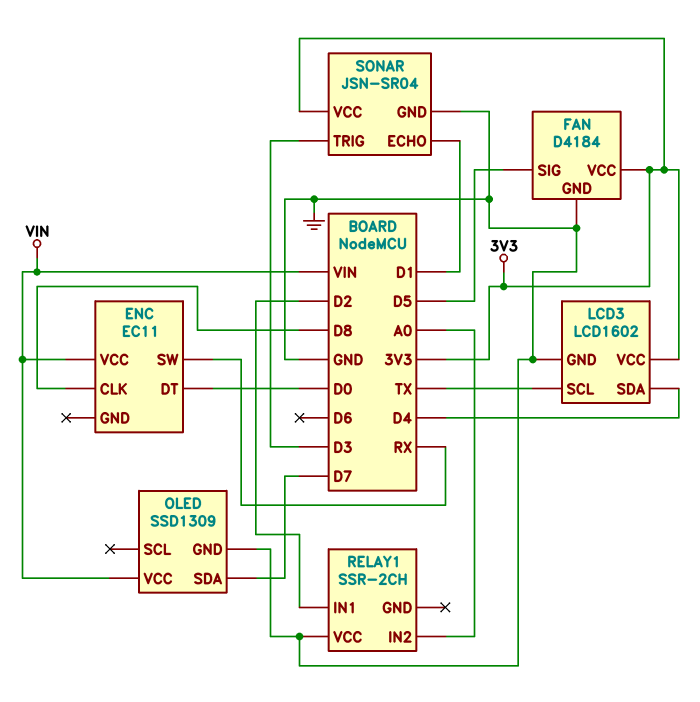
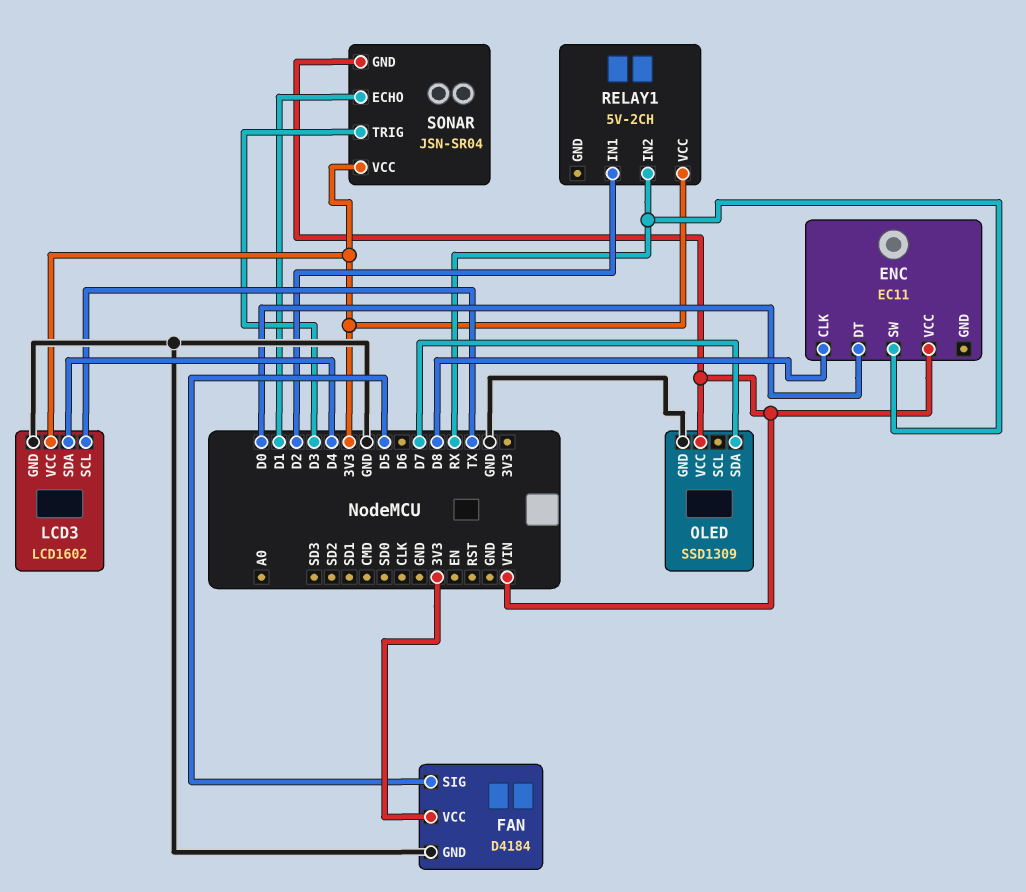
RELAY1: SSR-2CH -> 5V-2CH
RELAY1 pin IN2: A0 -> RX
RELAY1 pin VCC: GND -> 3V3
SONAR pin GND: GND -> VIN

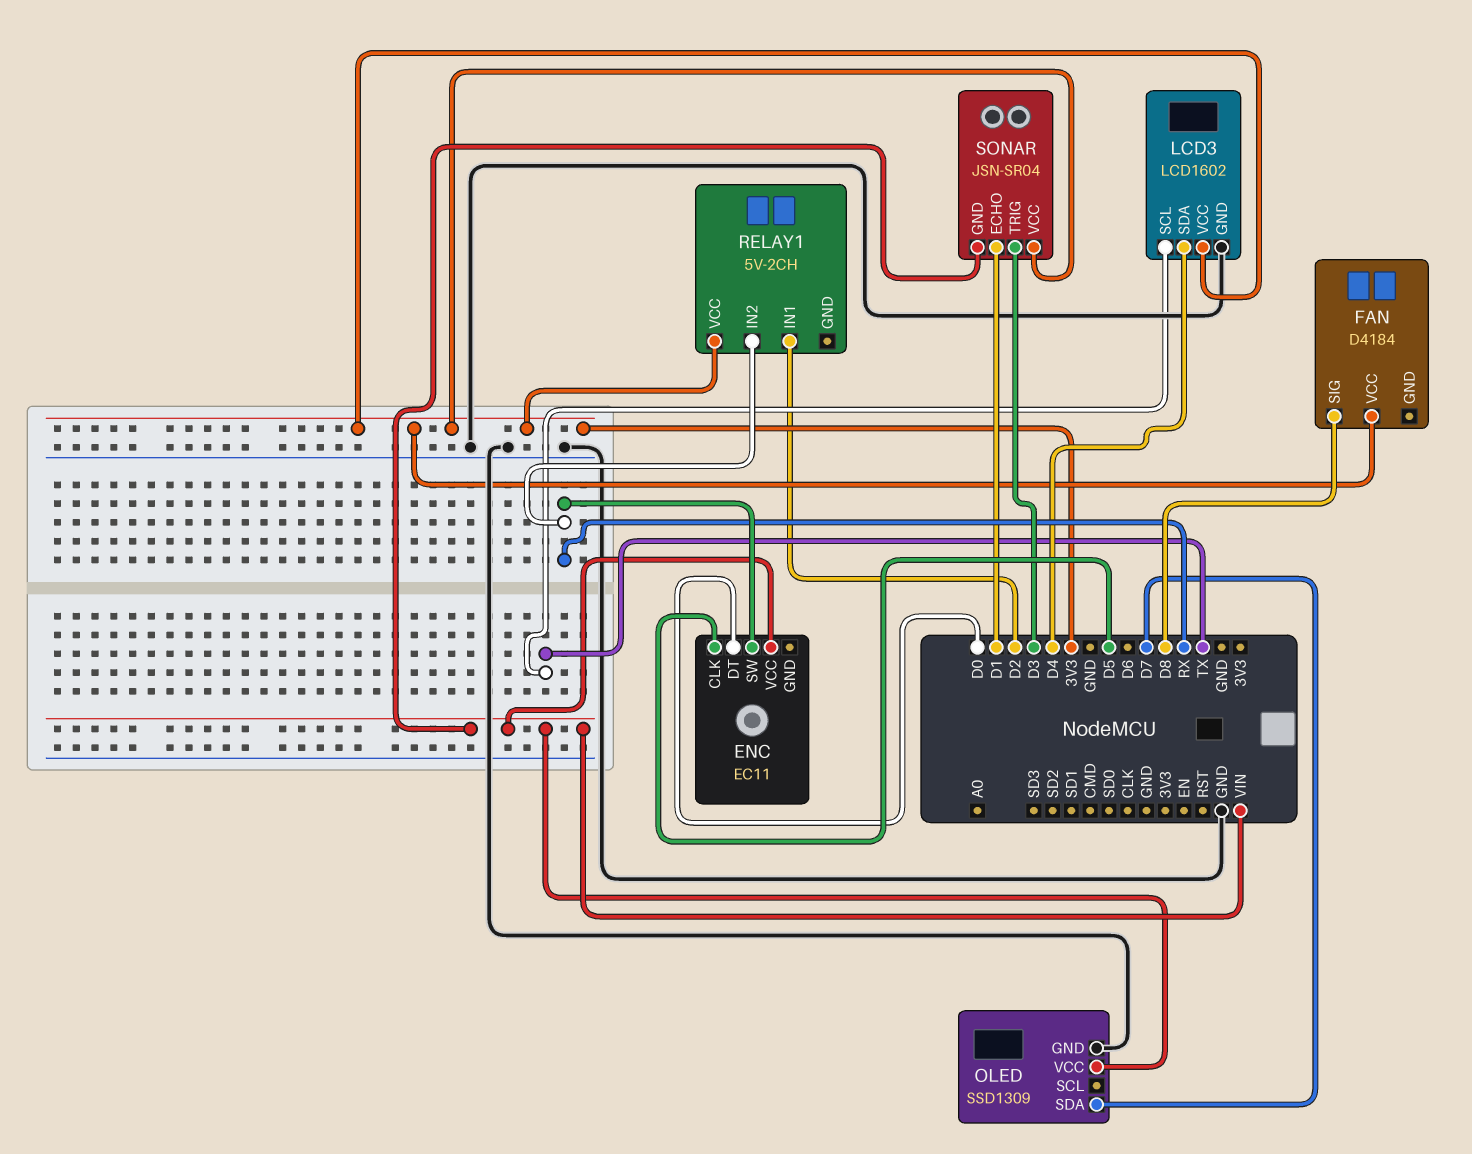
ENC pin CLK: D8 -> D5
FAN pin GND: GND -> none
FAN pin SIG: D5 -> D8

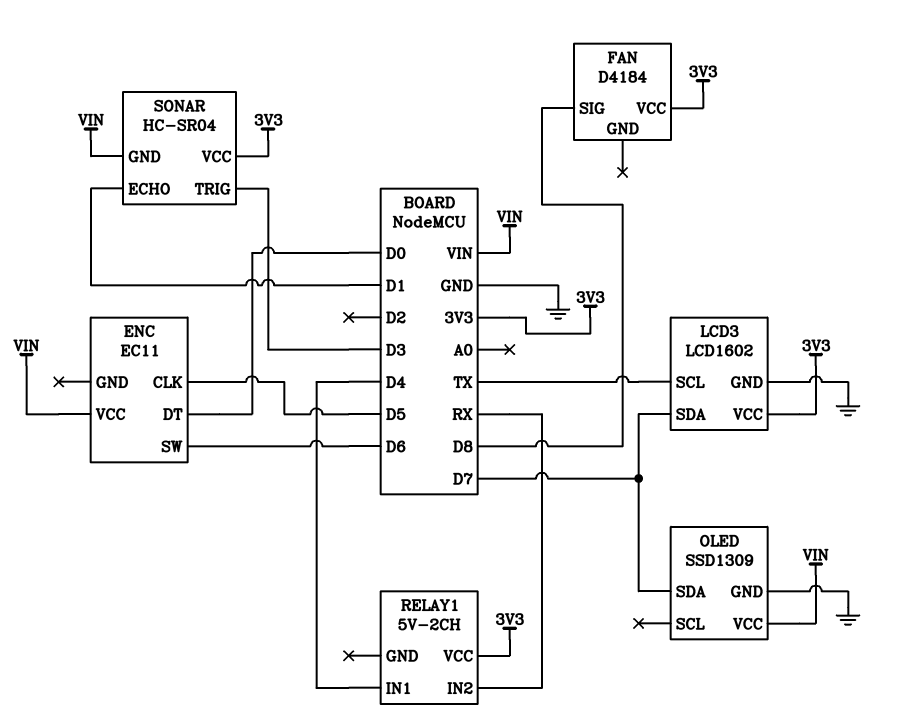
ENC pin SW: RX -> D6
LCD3 pin SDA: D4 -> D7
RELAY1 pin IN1: D2 -> D4
SONAR: JSN-SR04 -> HC-SR04

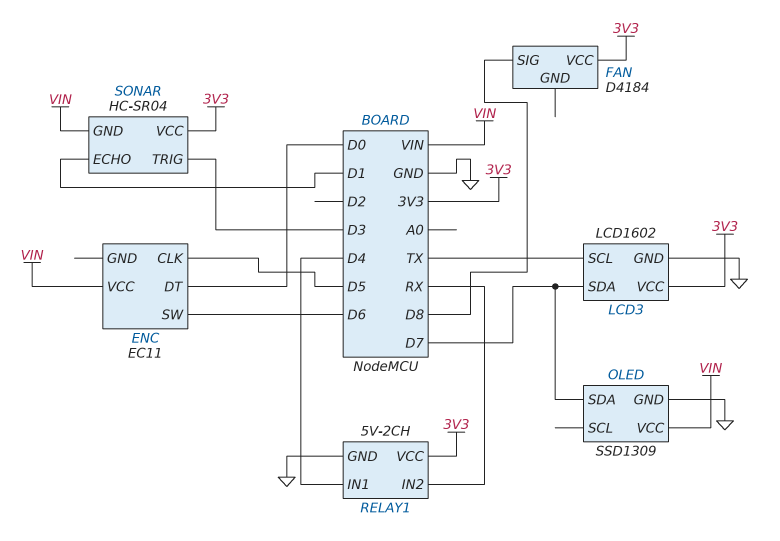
RELAY1 pin GND: none -> GND

